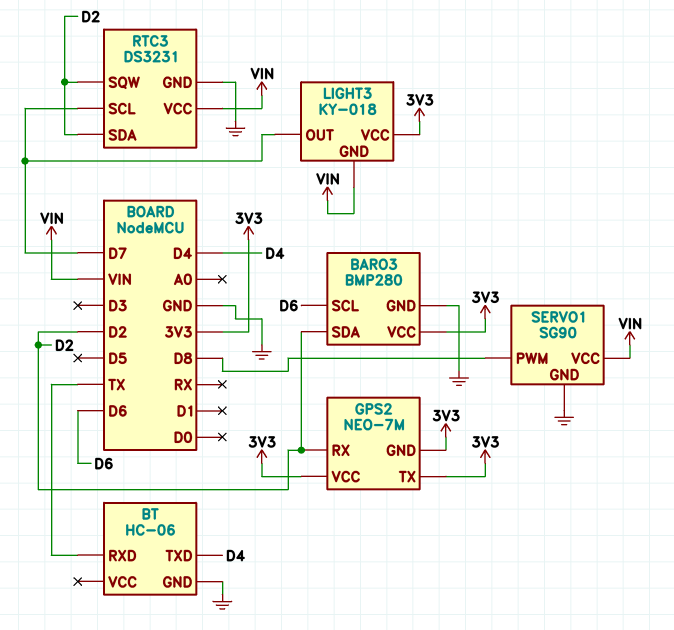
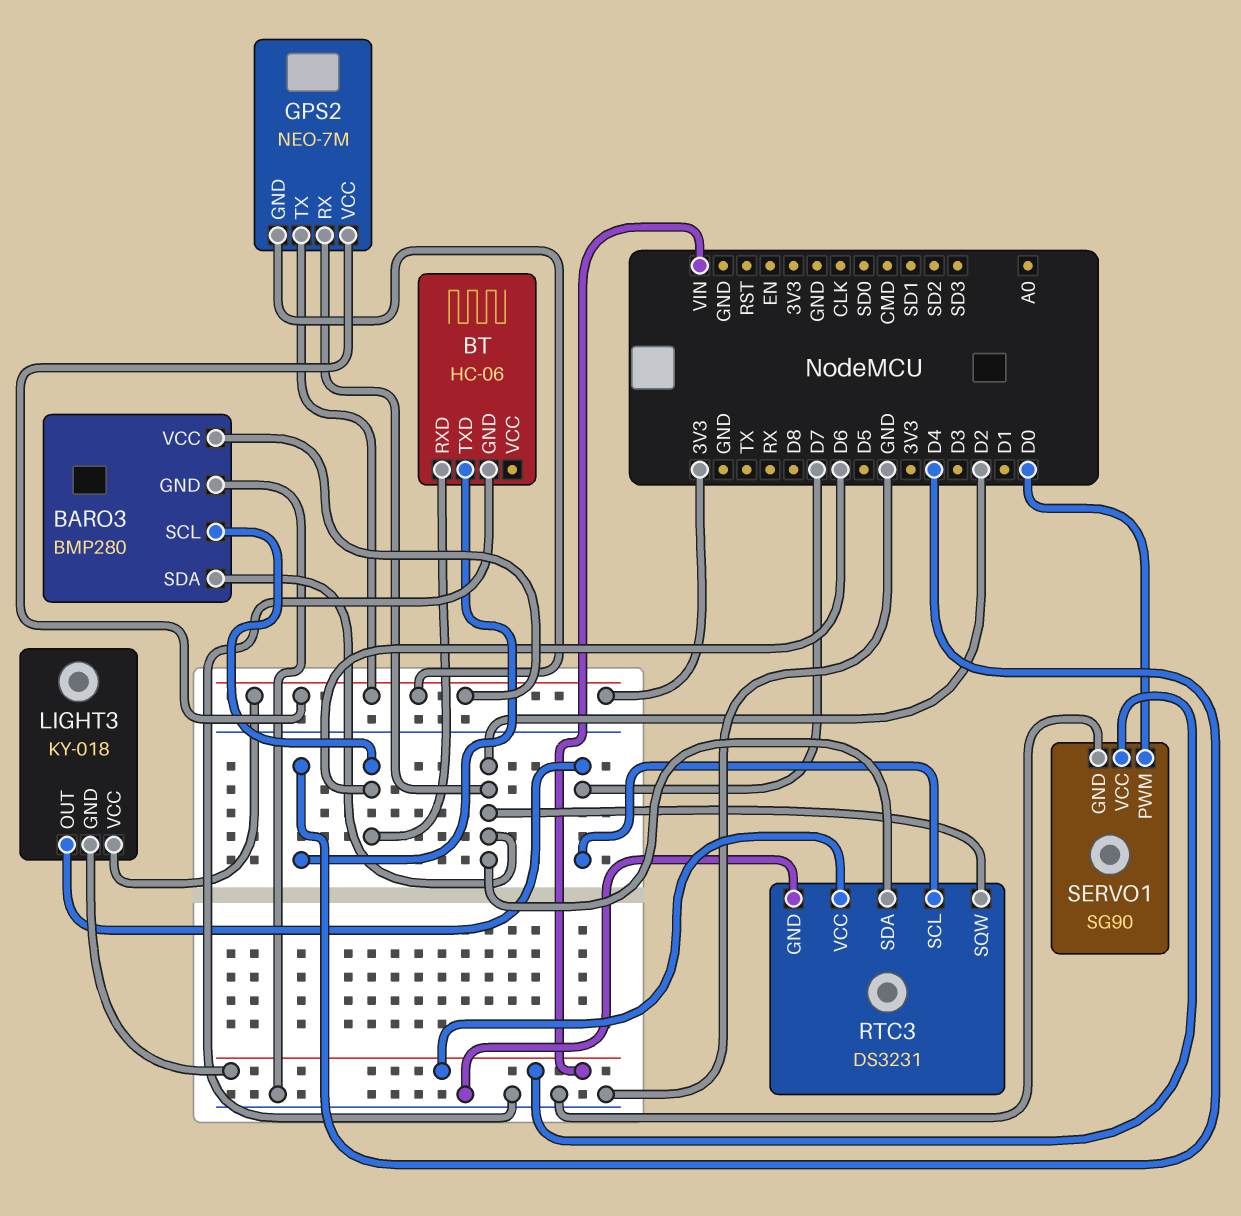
BT pin RXD: TX -> D6
SERVO1 pin PWM: D8 -> D0

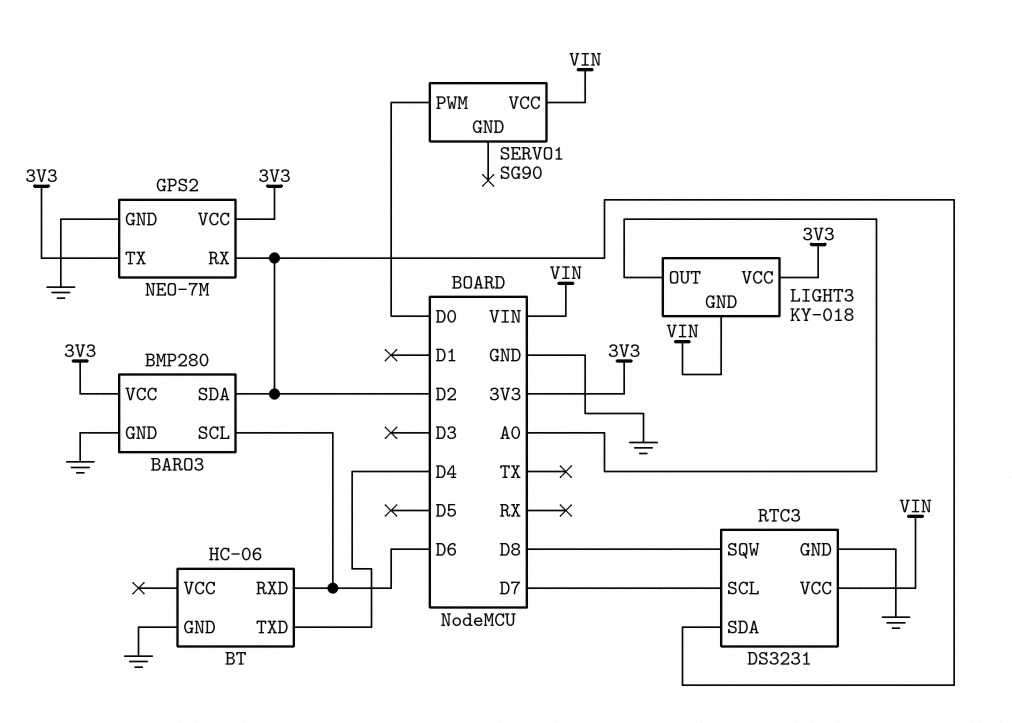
GPS2 pin GND: 3V3 -> GND
LIGHT3 pin OUT: D7 -> A0
RTC3 pin SQW: D2 -> D8
SERVO1 pin GND: GND -> none

